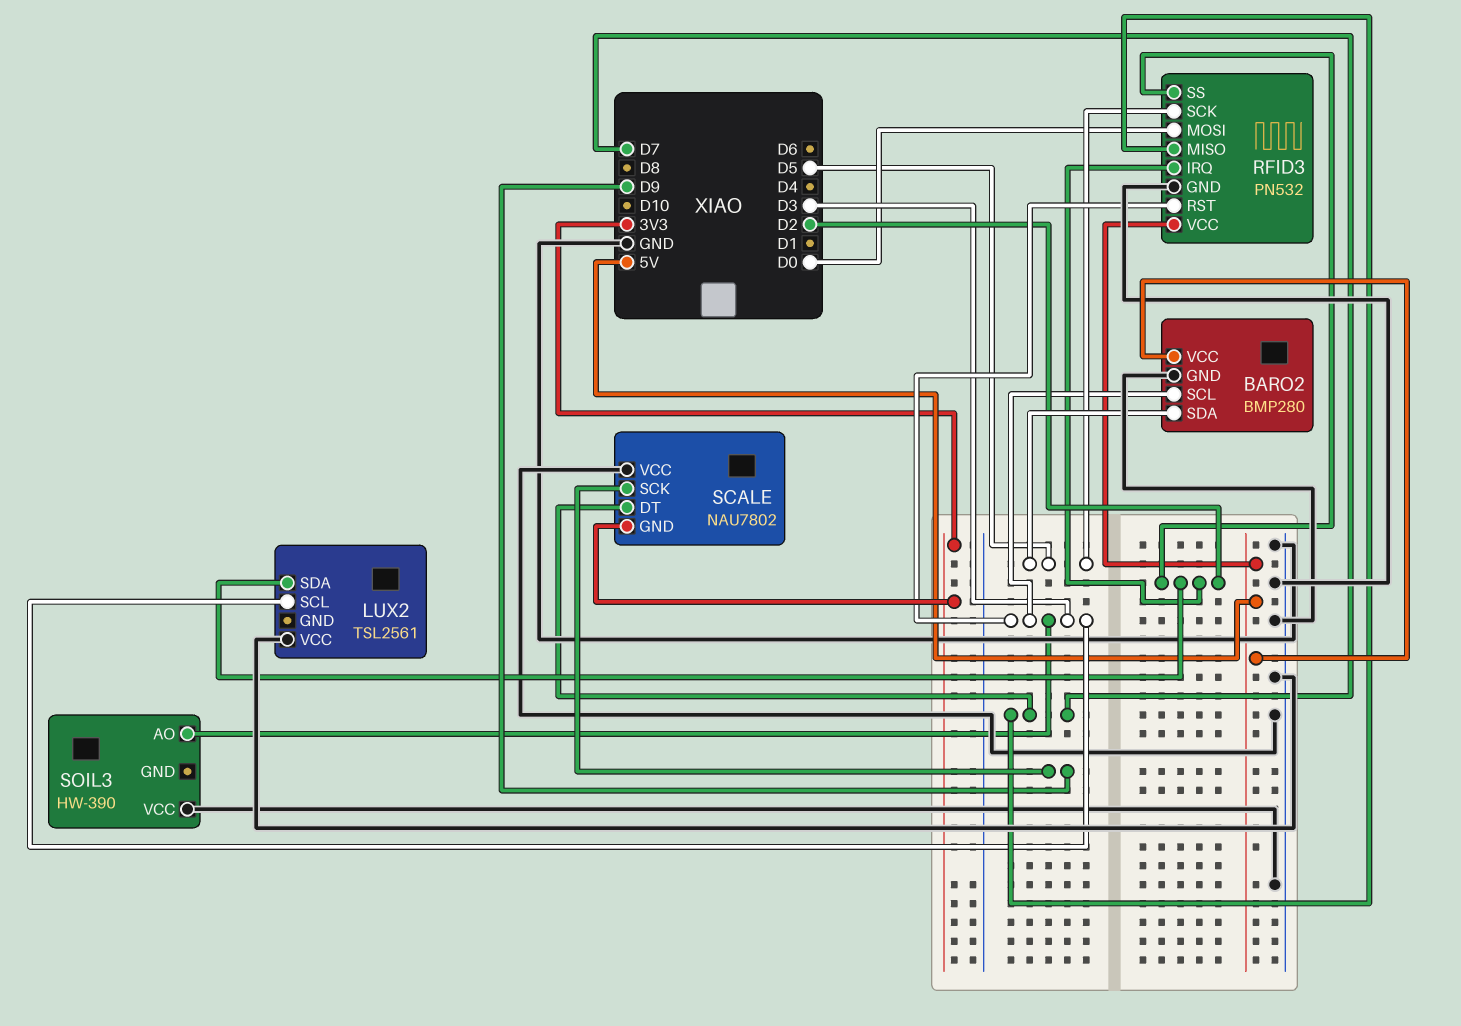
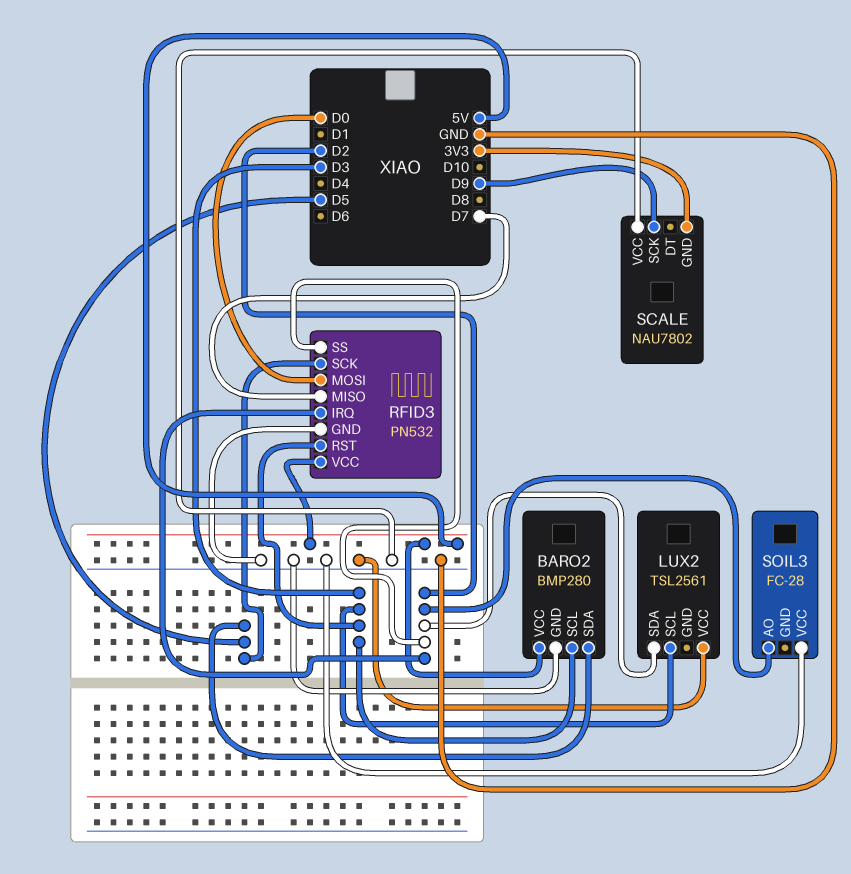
SCALE pin DT: D7 -> none
SOIL3: HW-390 -> FC-28
SOIL3 pin AO: D3 -> D2

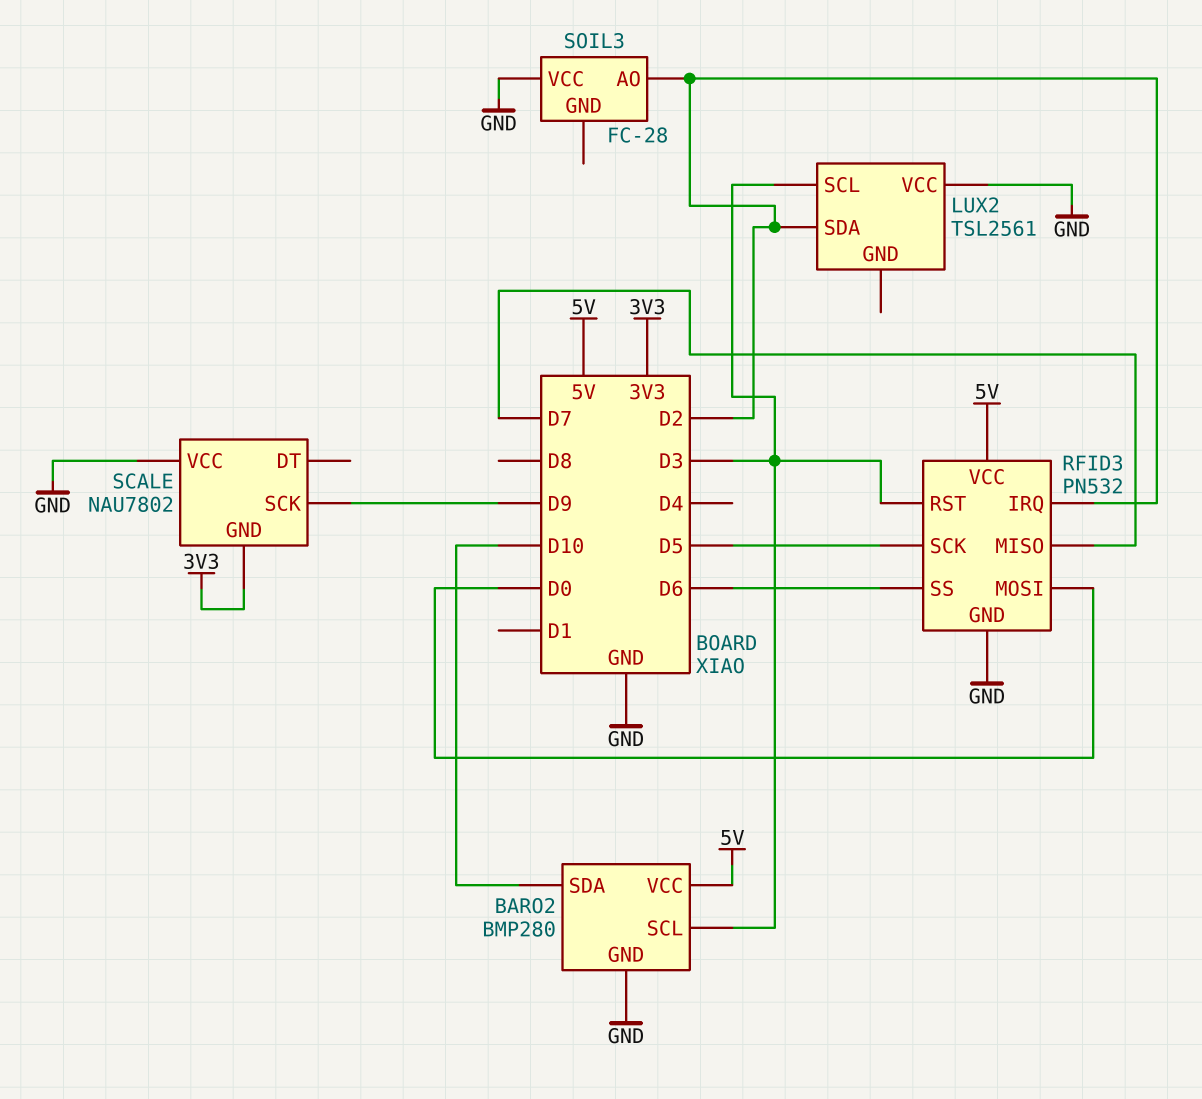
BARO2 pin SDA: D5 -> D10
RFID3 pin SS: D2 -> D6

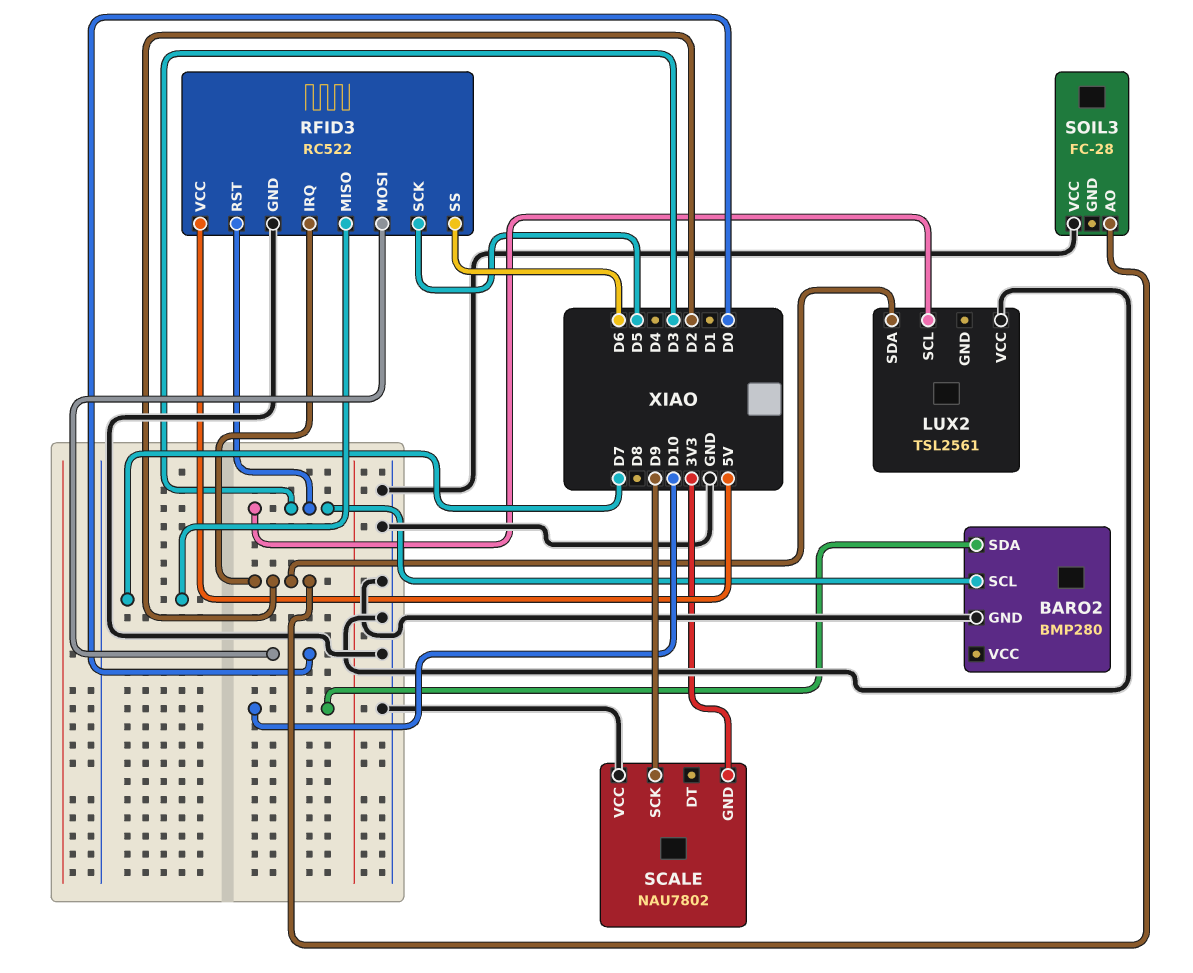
BARO2 pin VCC: 5V -> none
RFID3: PN532 -> RC522

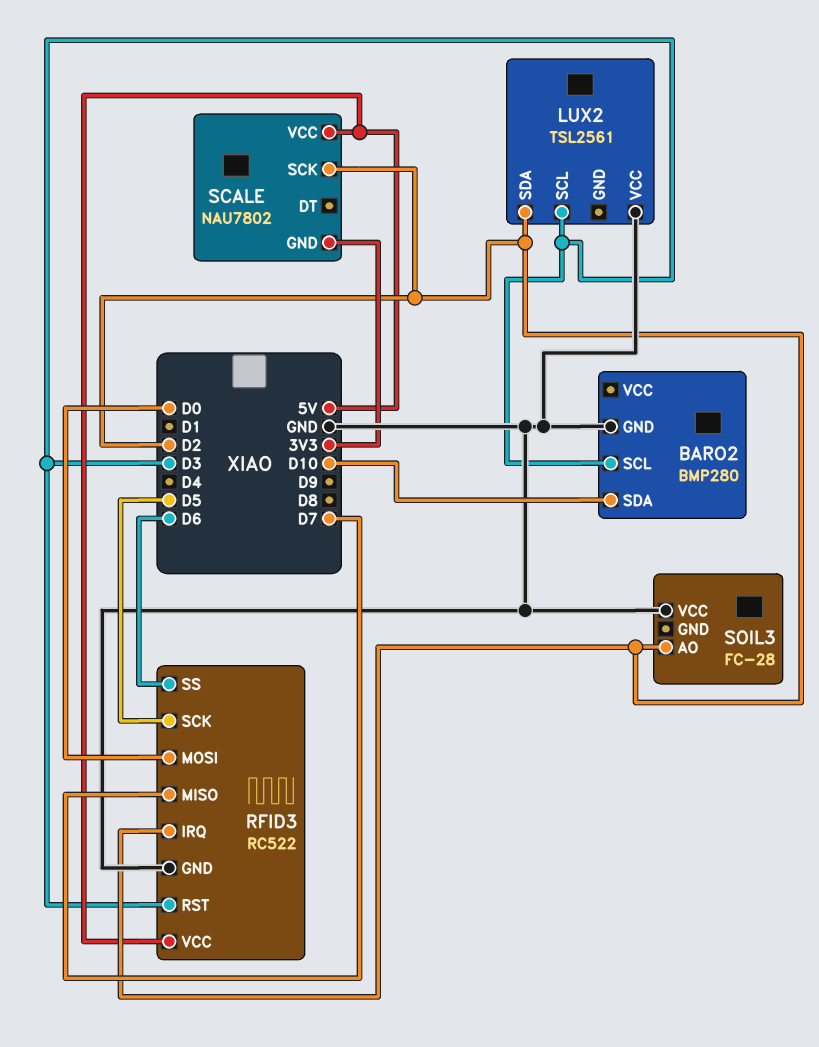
SCALE pin SCK: D9 -> D2
SCALE pin VCC: GND -> 5V

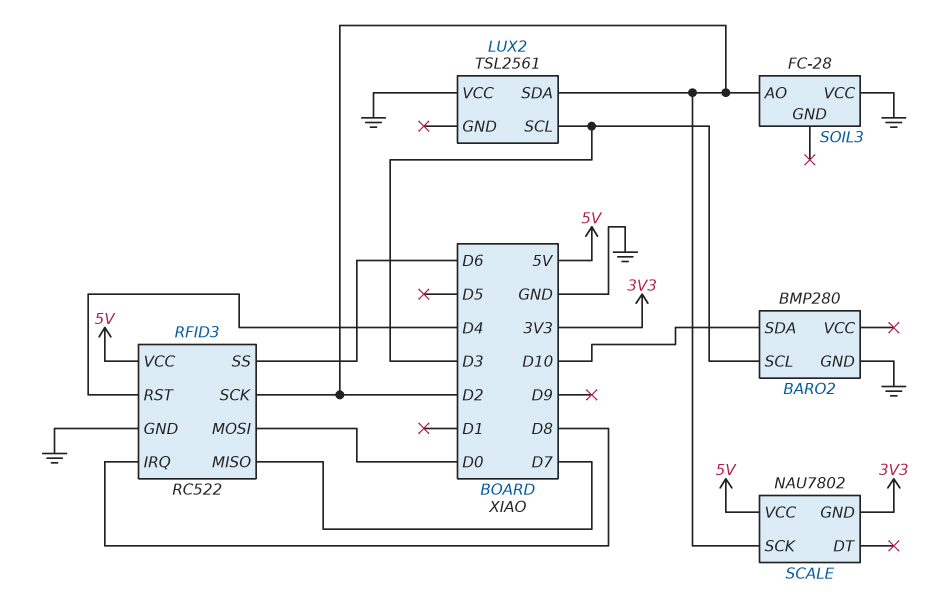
RFID3 pin IRQ: D2 -> D8
RFID3 pin RST: D3 -> D4
RFID3 pin SCK: D5 -> D2

